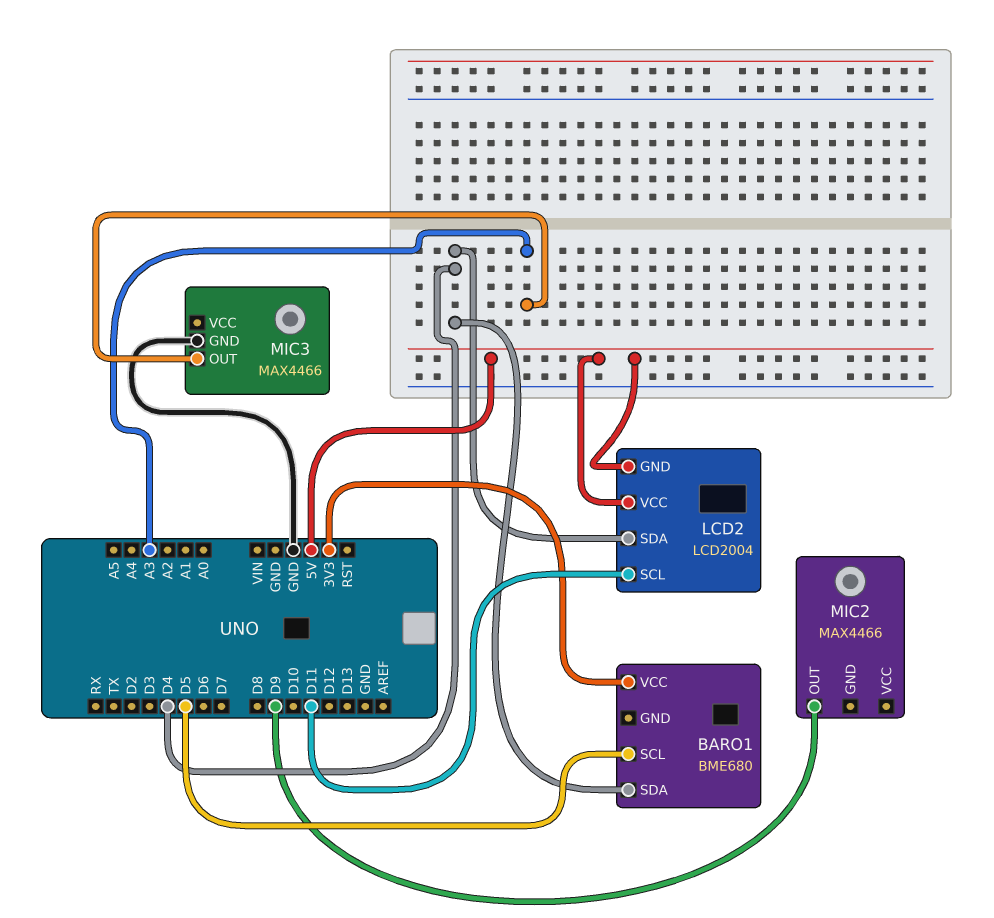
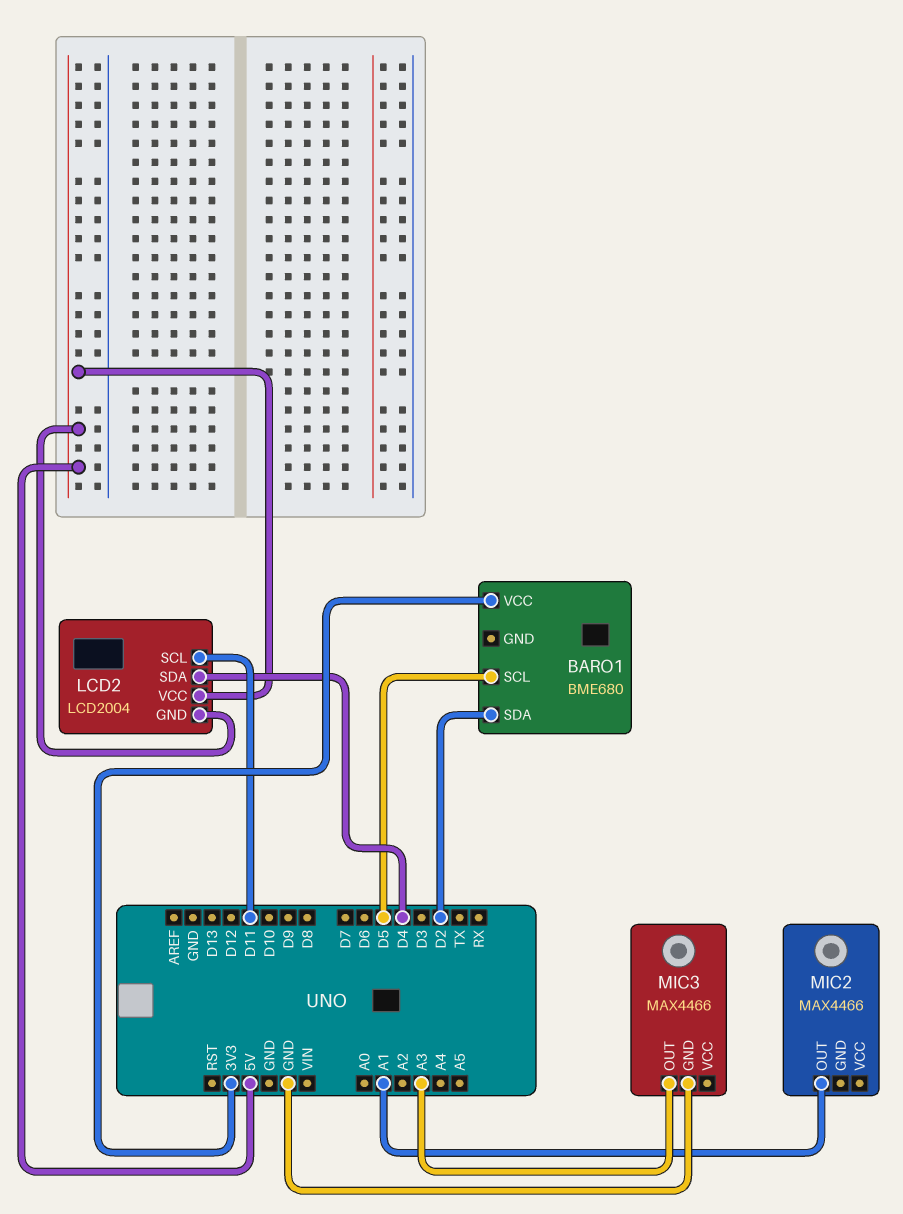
BARO1 pin SDA: D4 -> D2
MIC2 pin OUT: D9 -> A1

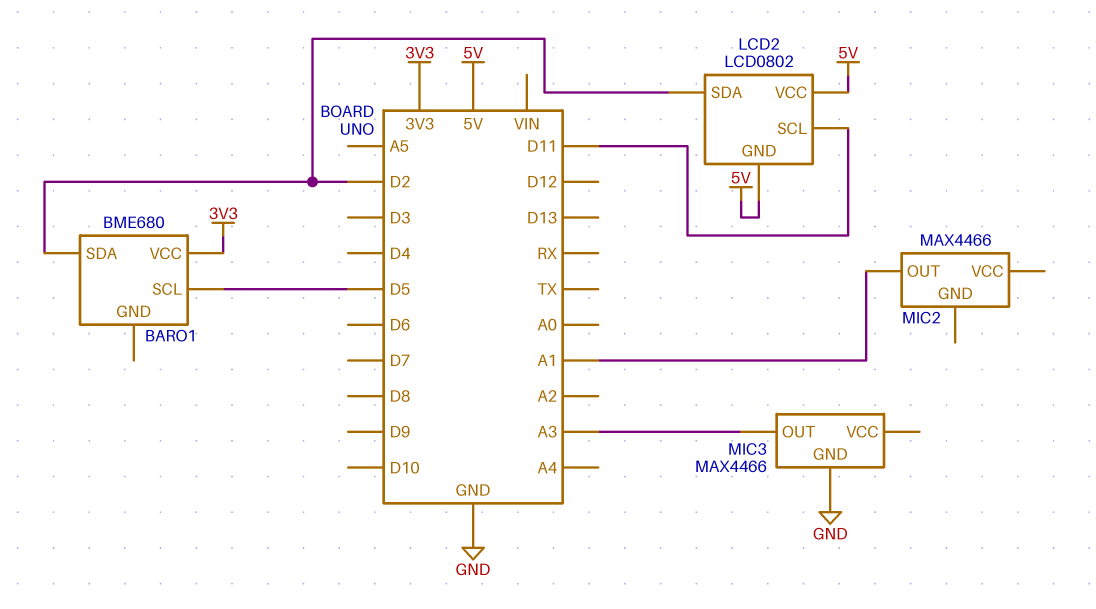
LCD2: LCD2004 -> LCD0802
LCD2 pin SDA: D4 -> D2

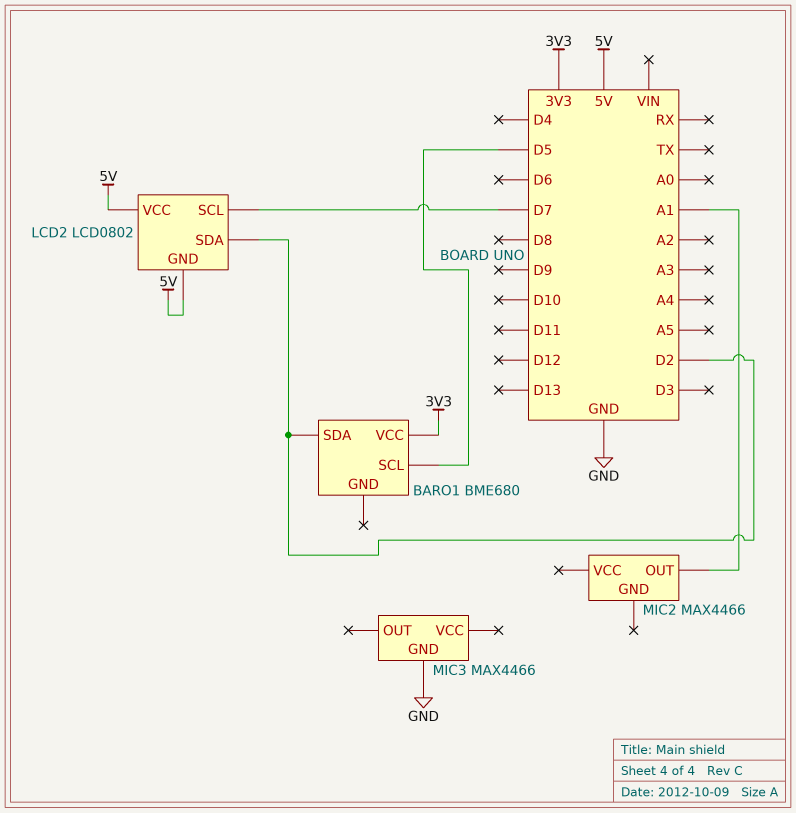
LCD2 pin SCL: D11 -> D7
MIC3 pin OUT: A3 -> none

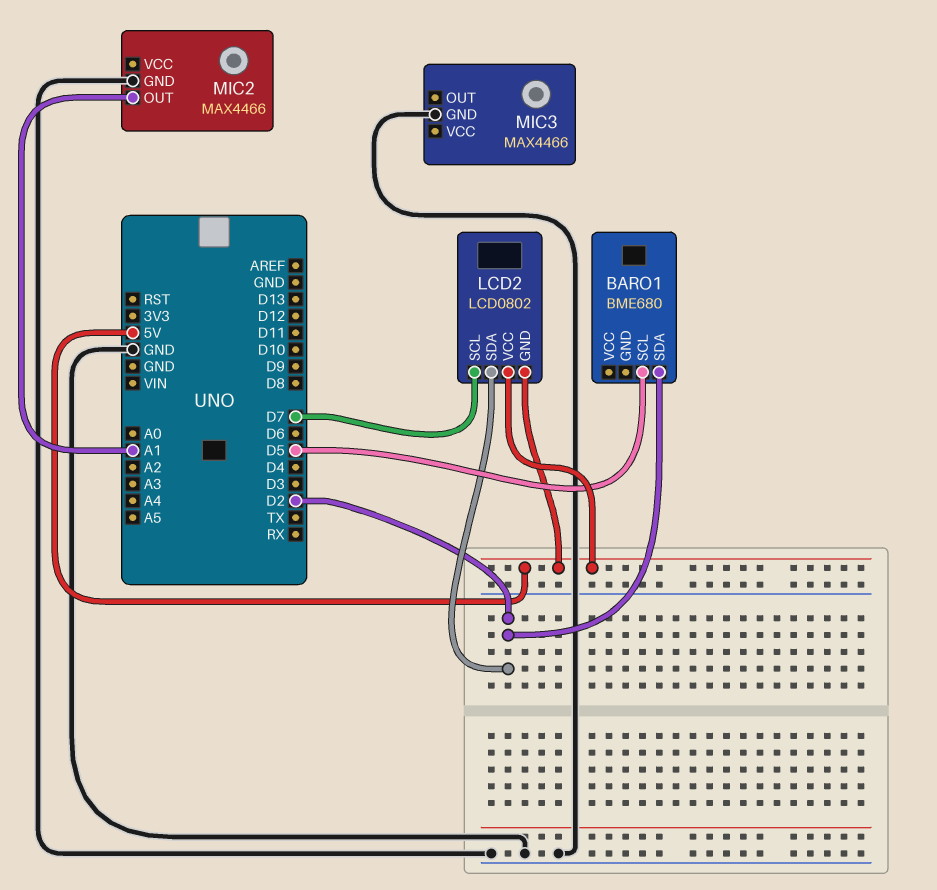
BARO1 pin VCC: 3V3 -> none
MIC2 pin GND: none -> GND

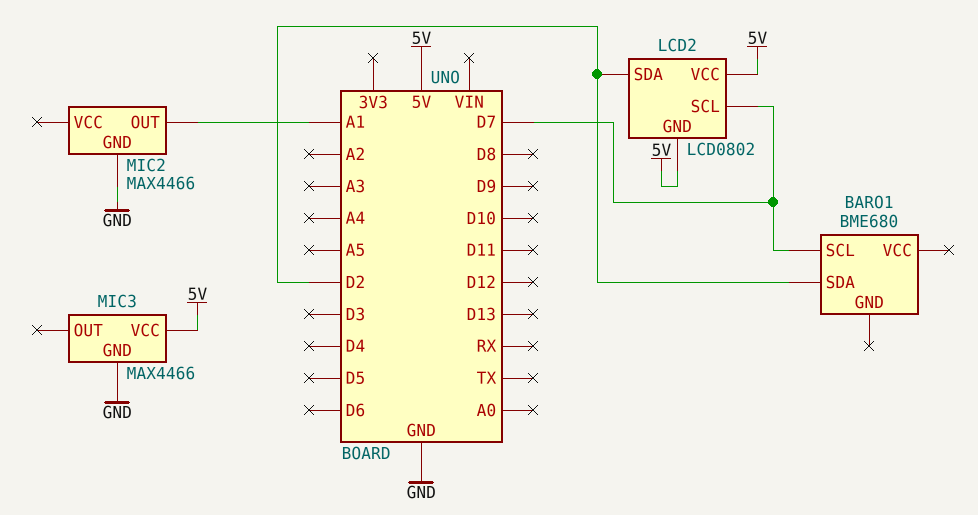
BARO1 pin SCL: D5 -> D7
MIC3 pin VCC: none -> 5V

